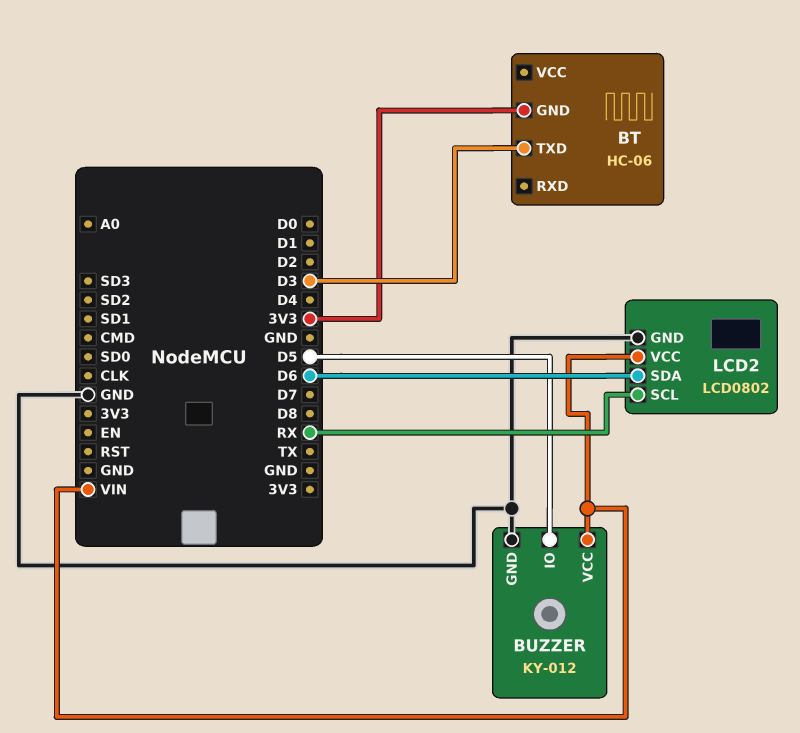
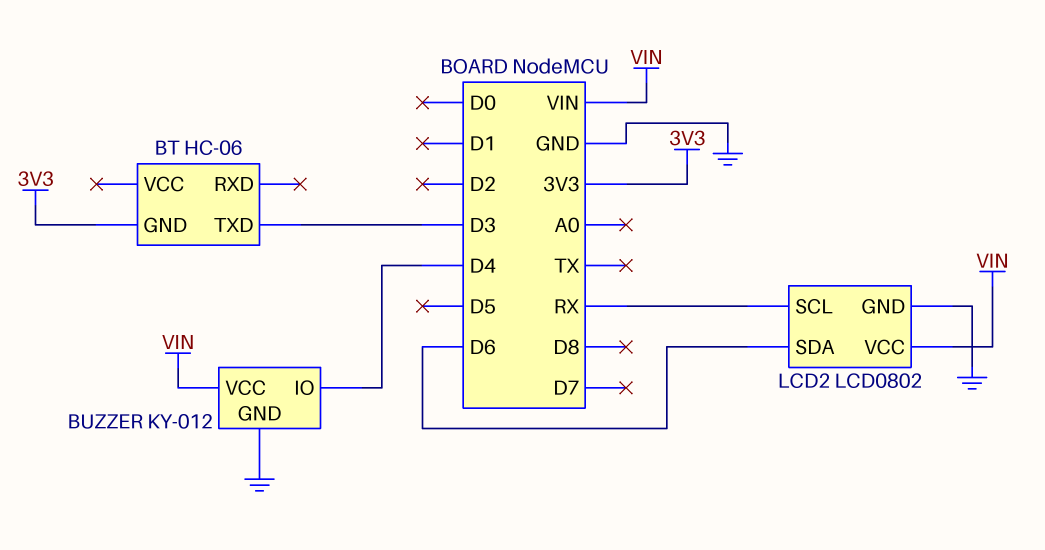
BUZZER pin IO: D5 -> D4

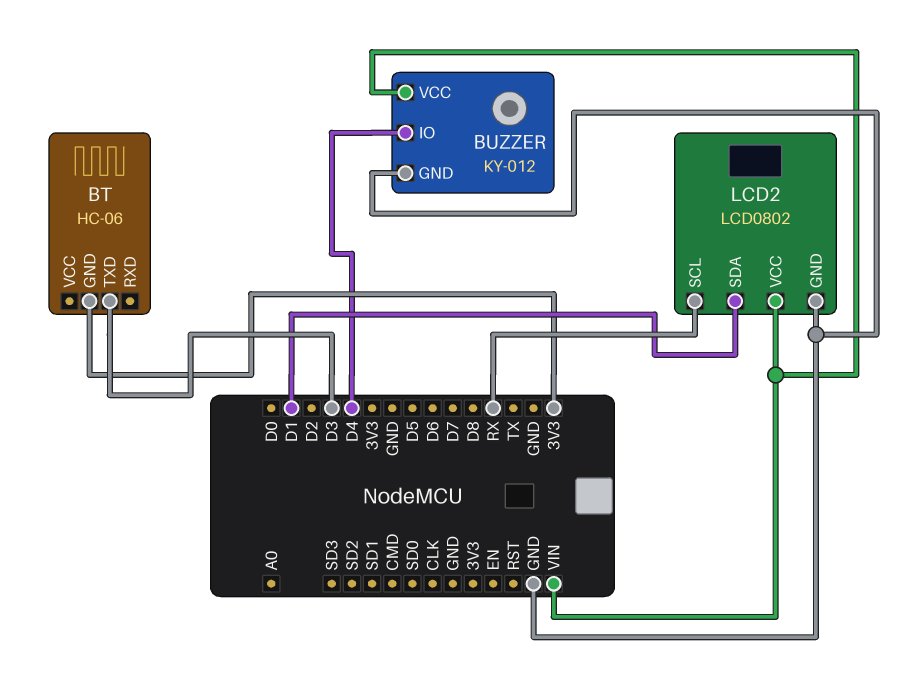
LCD2 pin SDA: D6 -> D1

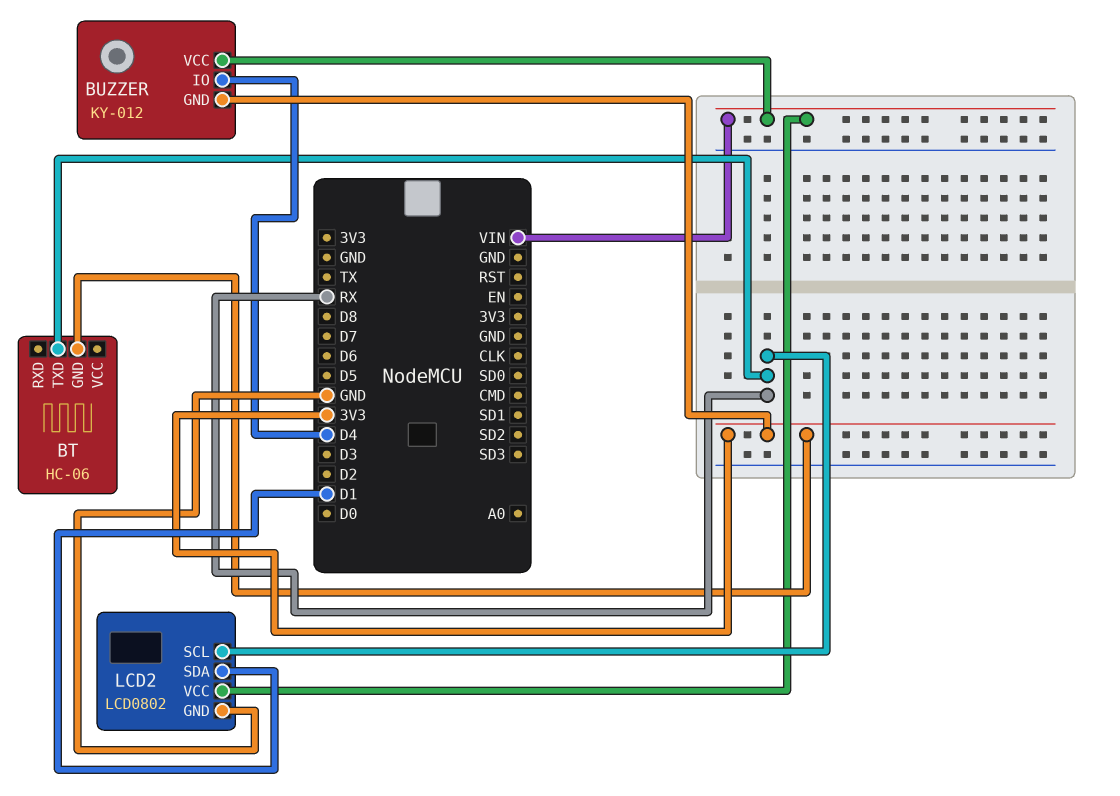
BT pin TXD: D3 -> RX
BUZZER pin GND: GND -> 3V3

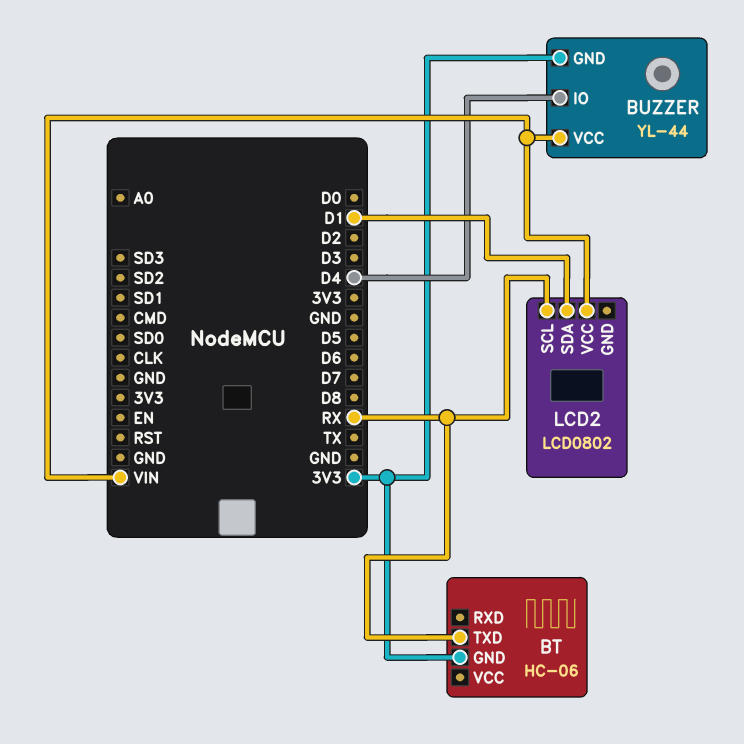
BUZZER: KY-012 -> YL-44
LCD2 pin GND: GND -> none

